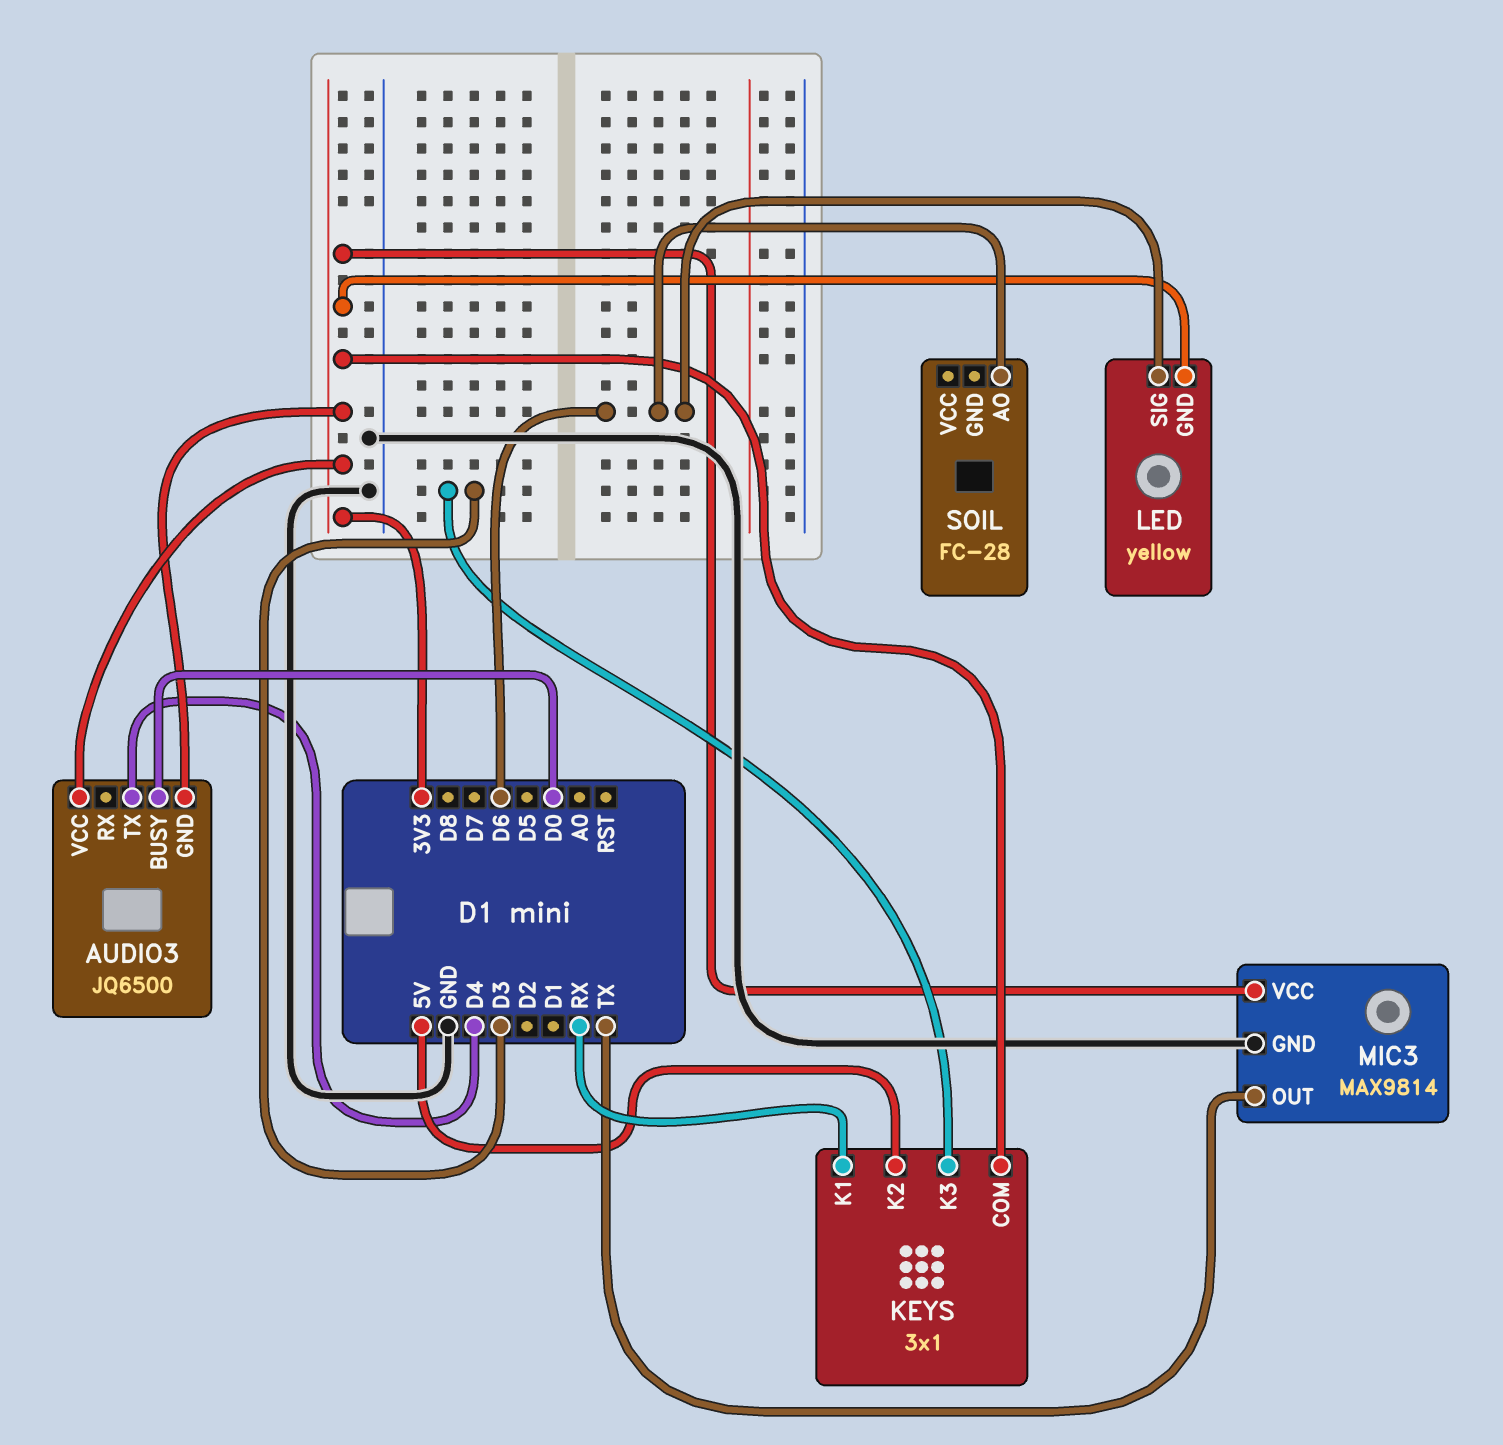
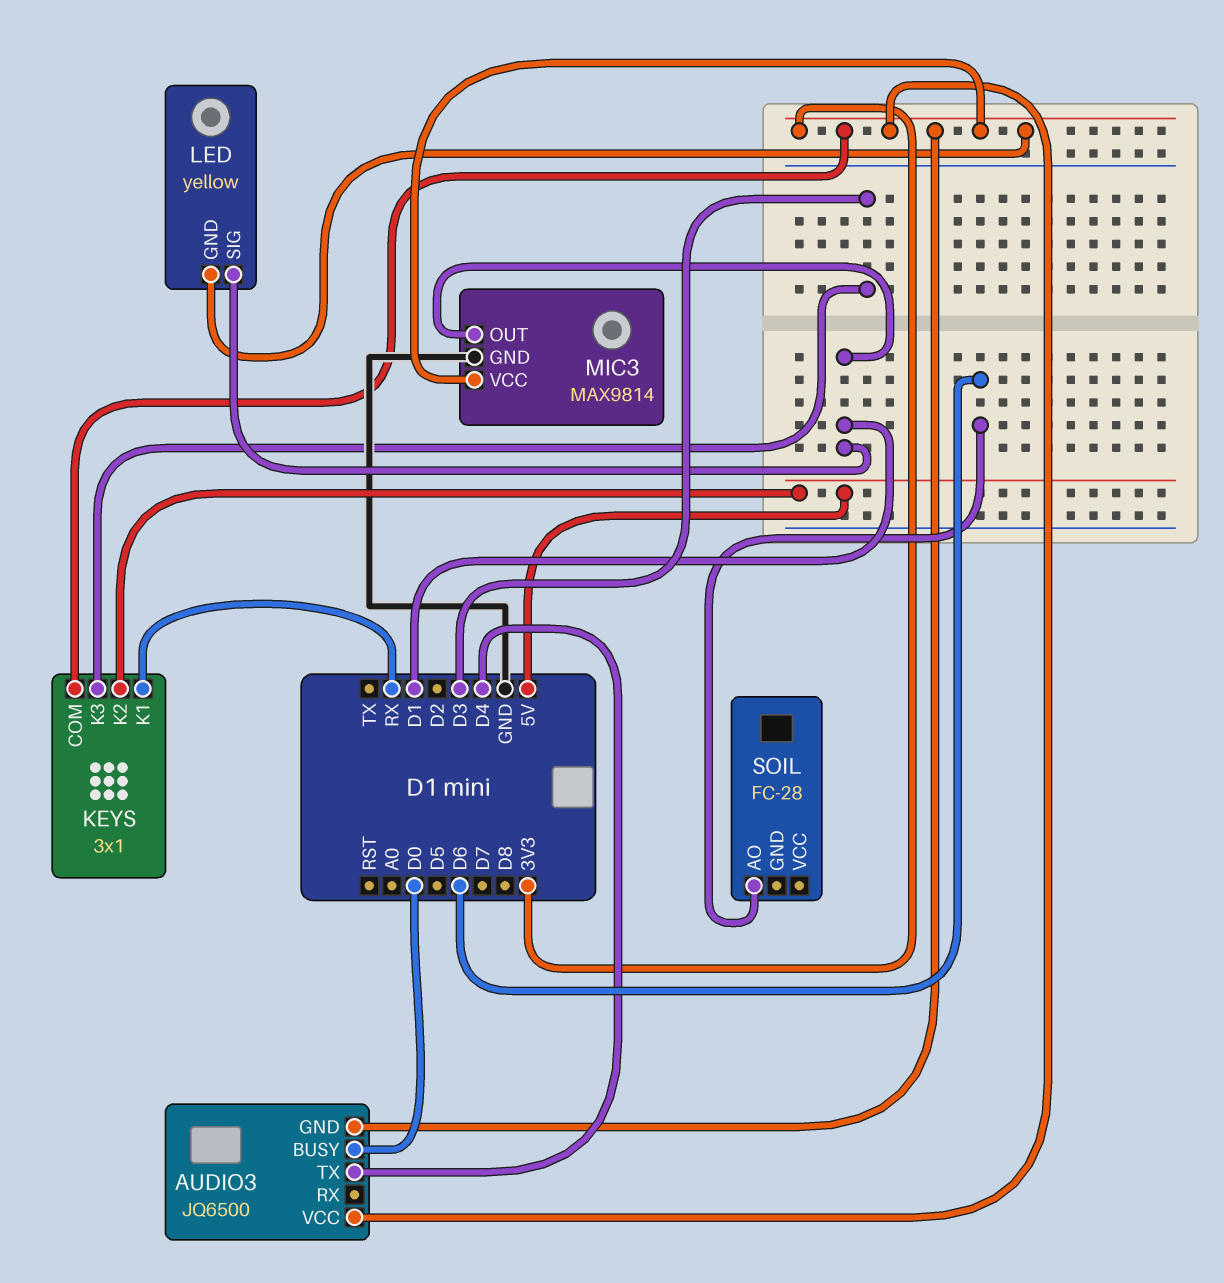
LED pin SIG: D6 -> D1
MIC3 pin OUT: TX -> D1

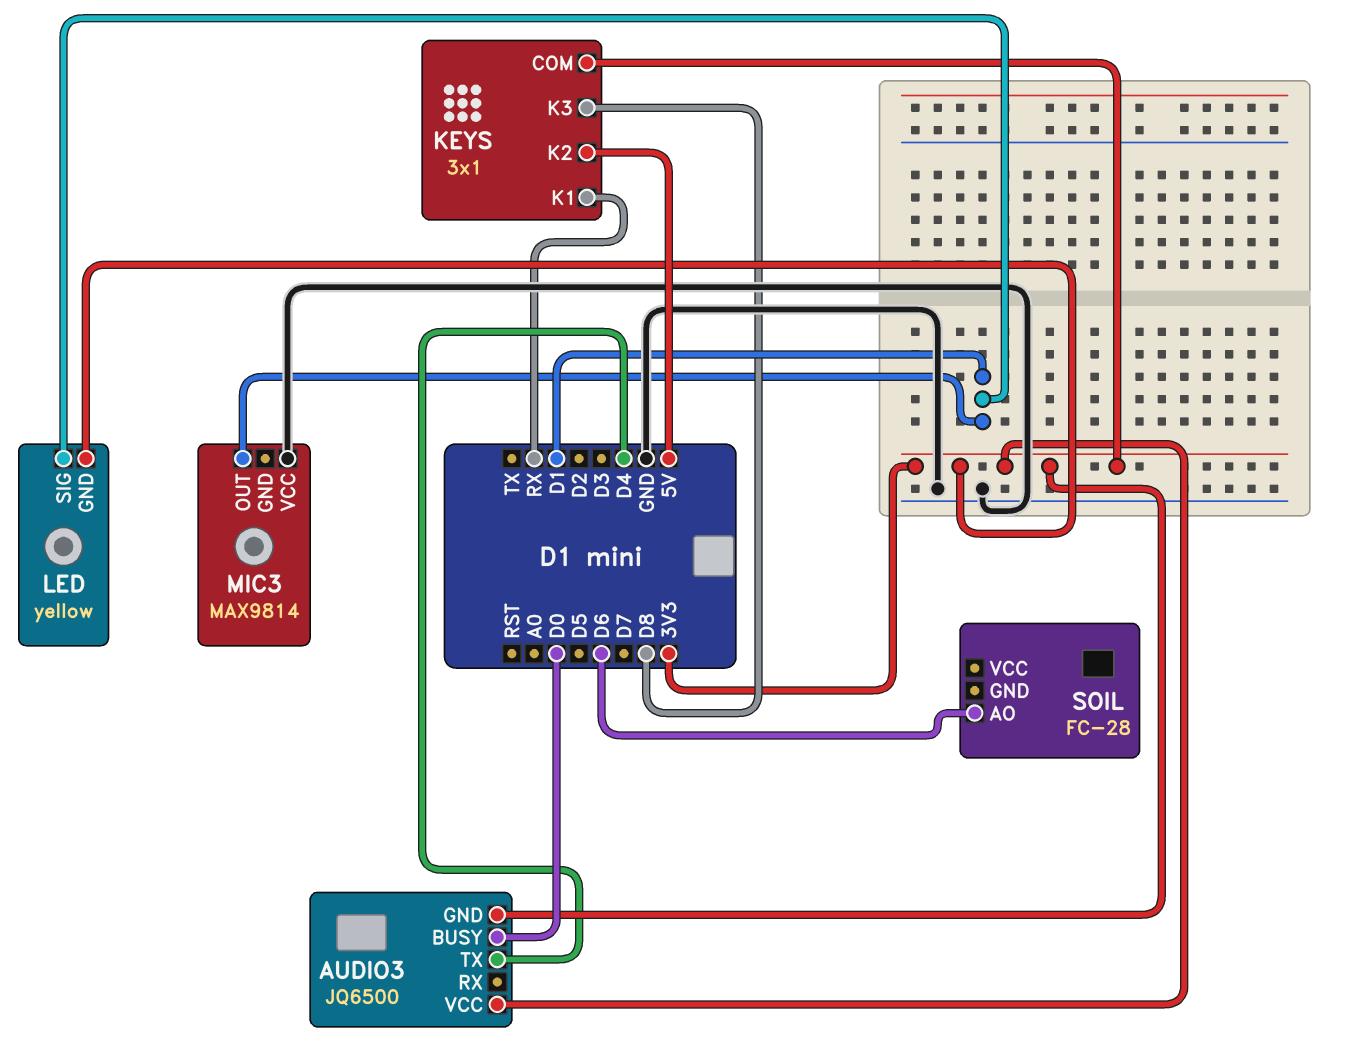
KEYS pin K3: D3 -> D8
MIC3 pin GND: GND -> none
MIC3 pin VCC: 3V3 -> GND

